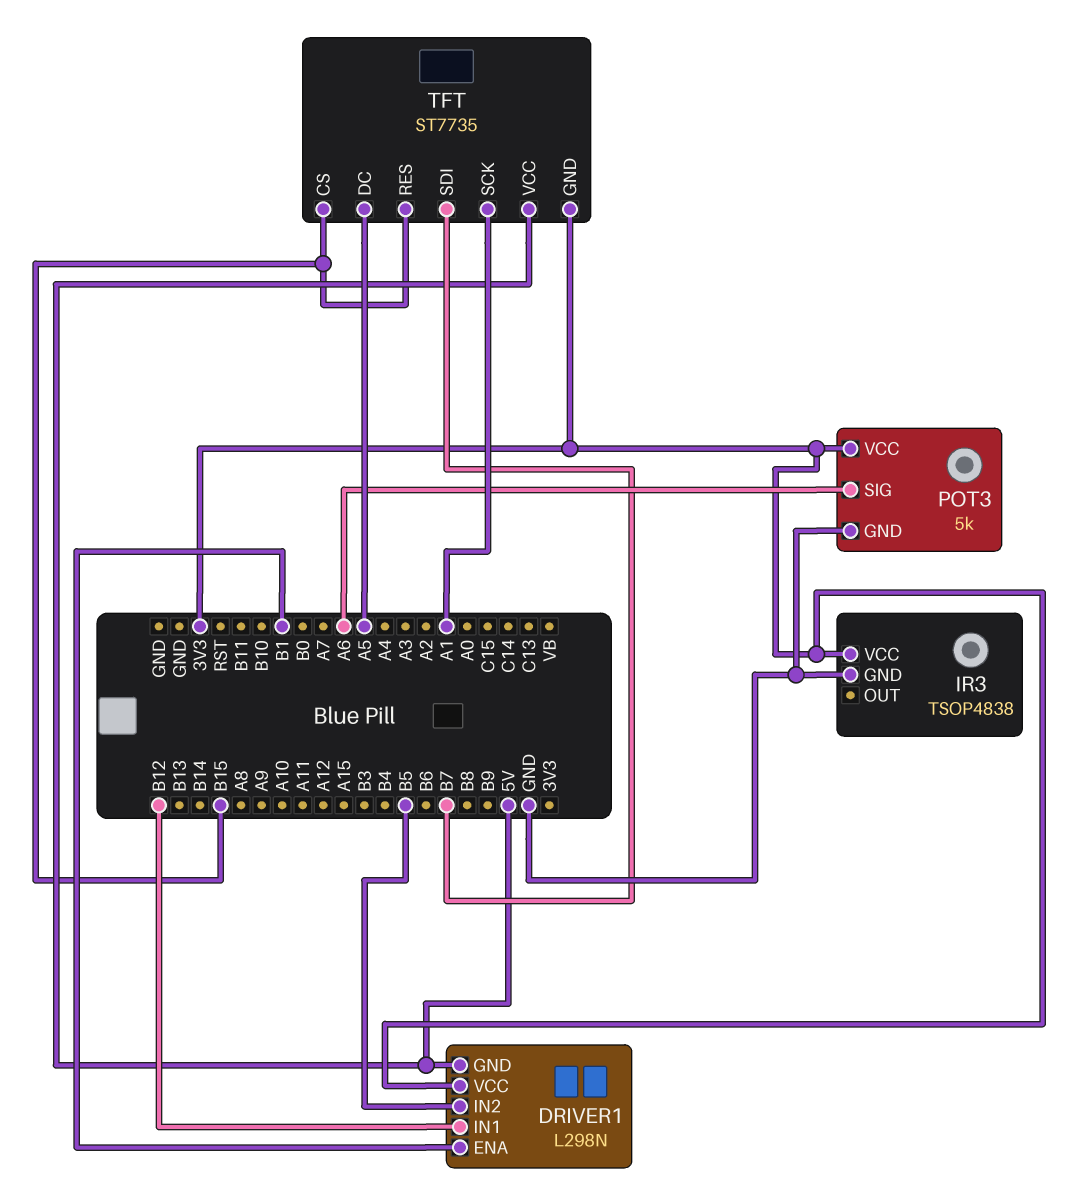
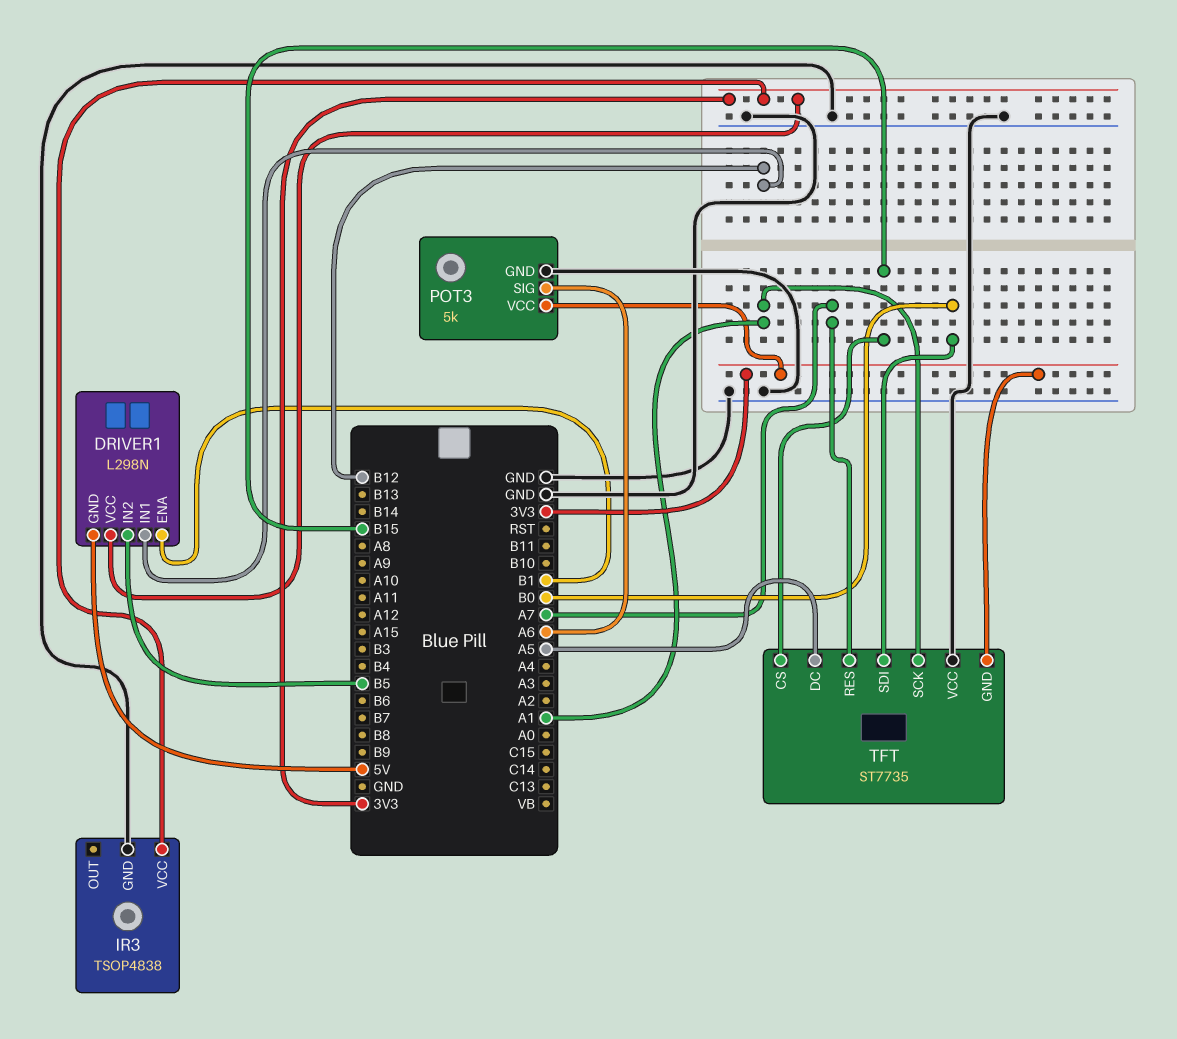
TFT pin RES: B15 -> A7
TFT pin SDI: B7 -> B0
TFT pin VCC: 5V -> GND

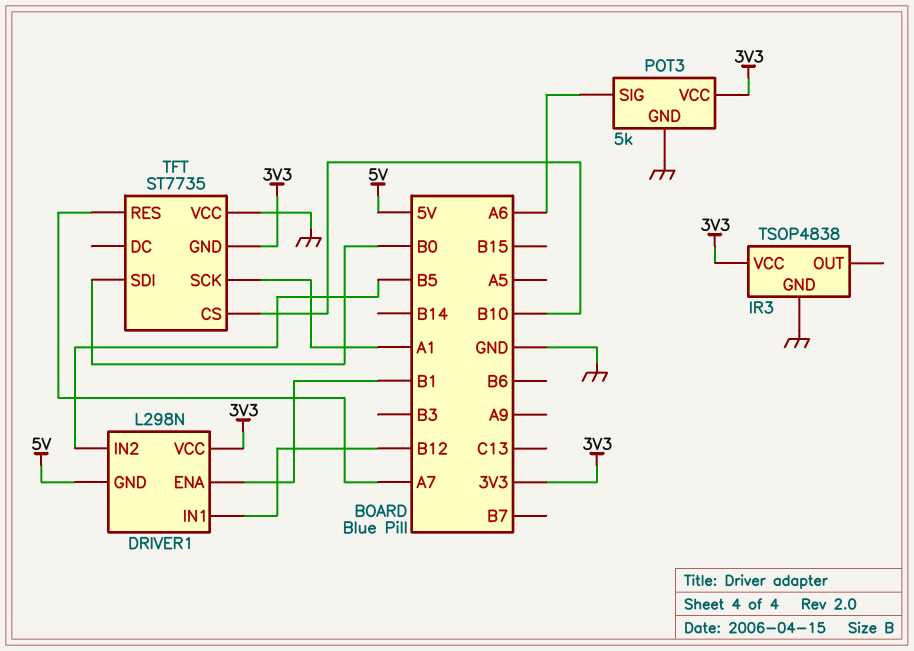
TFT pin CS: B15 -> B10
TFT pin DC: A5 -> none

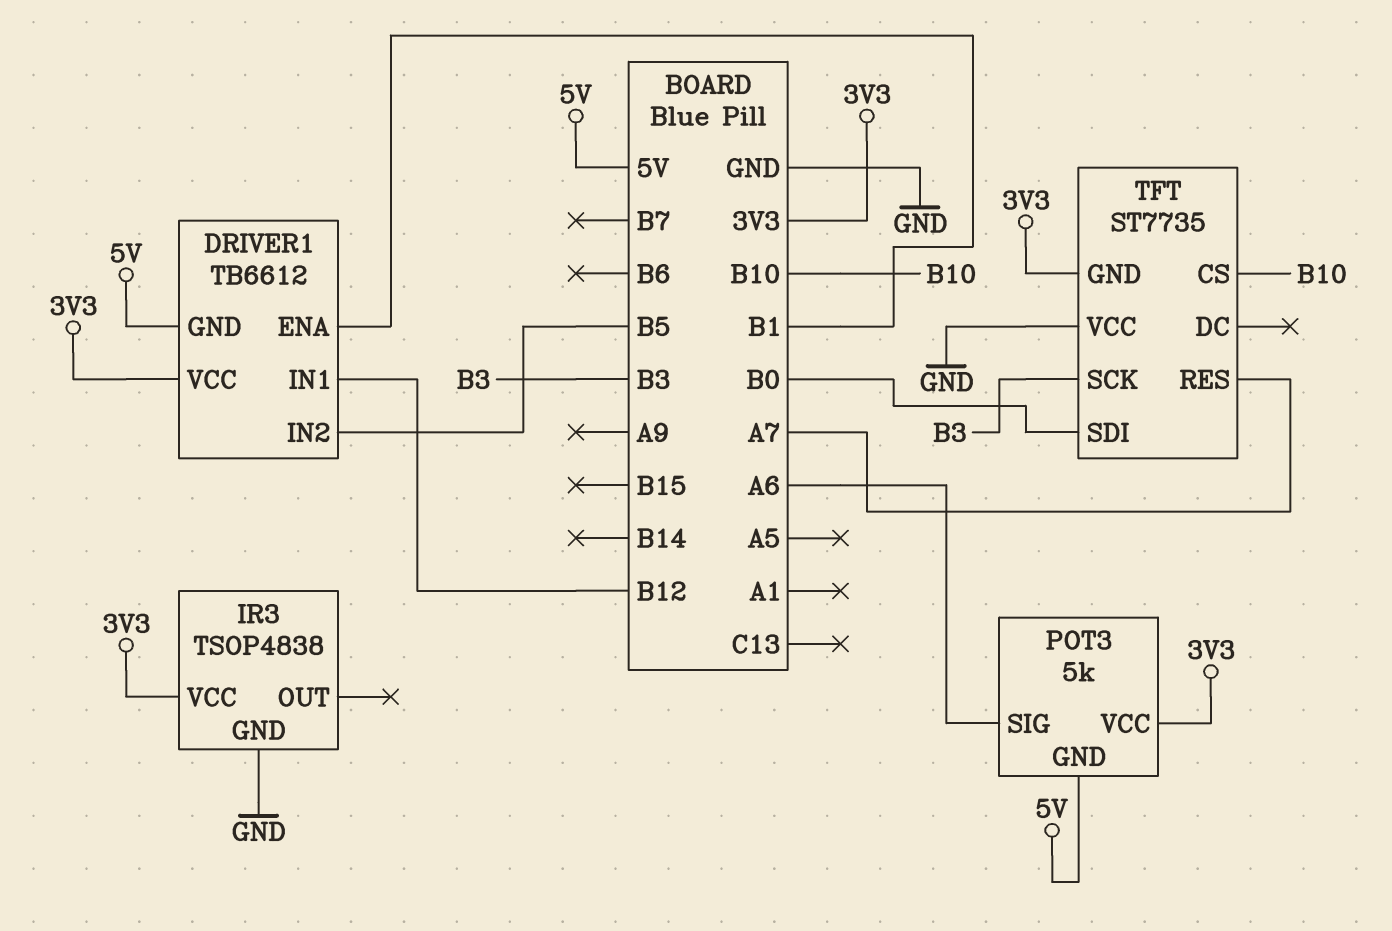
DRIVER1: L298N -> TB6612
POT3 pin GND: GND -> 5V
TFT pin SCK: A1 -> B3

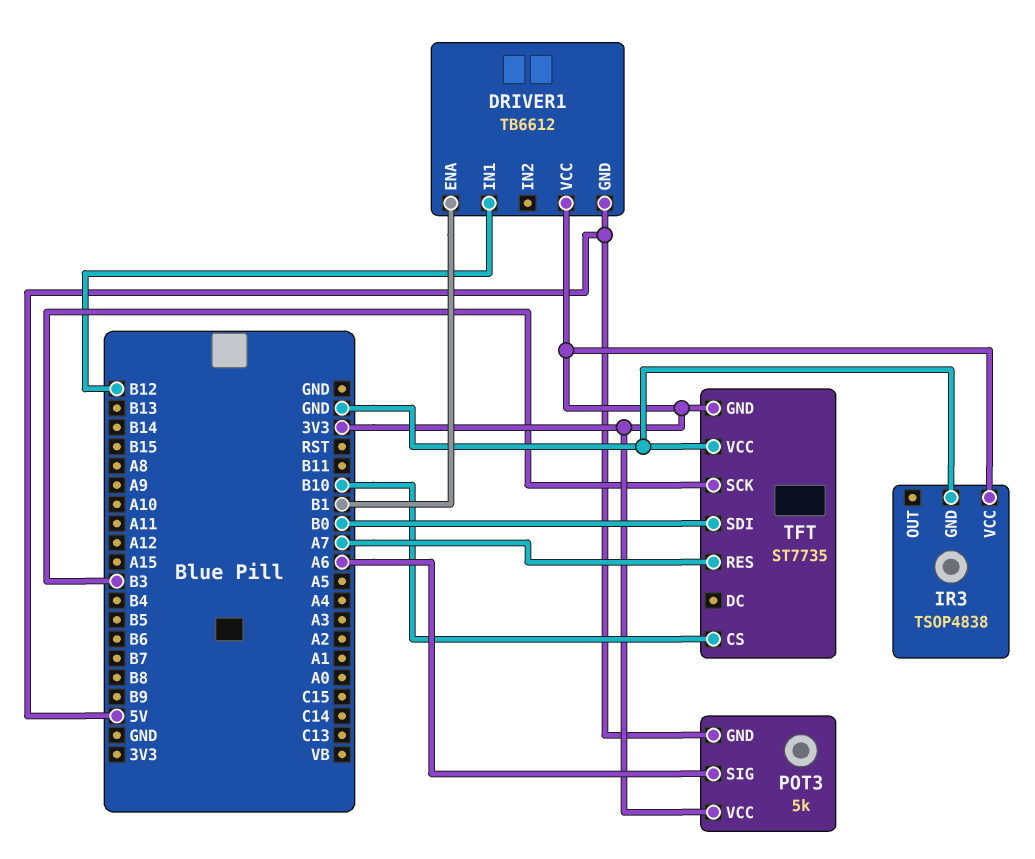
DRIVER1 pin IN2: B5 -> none

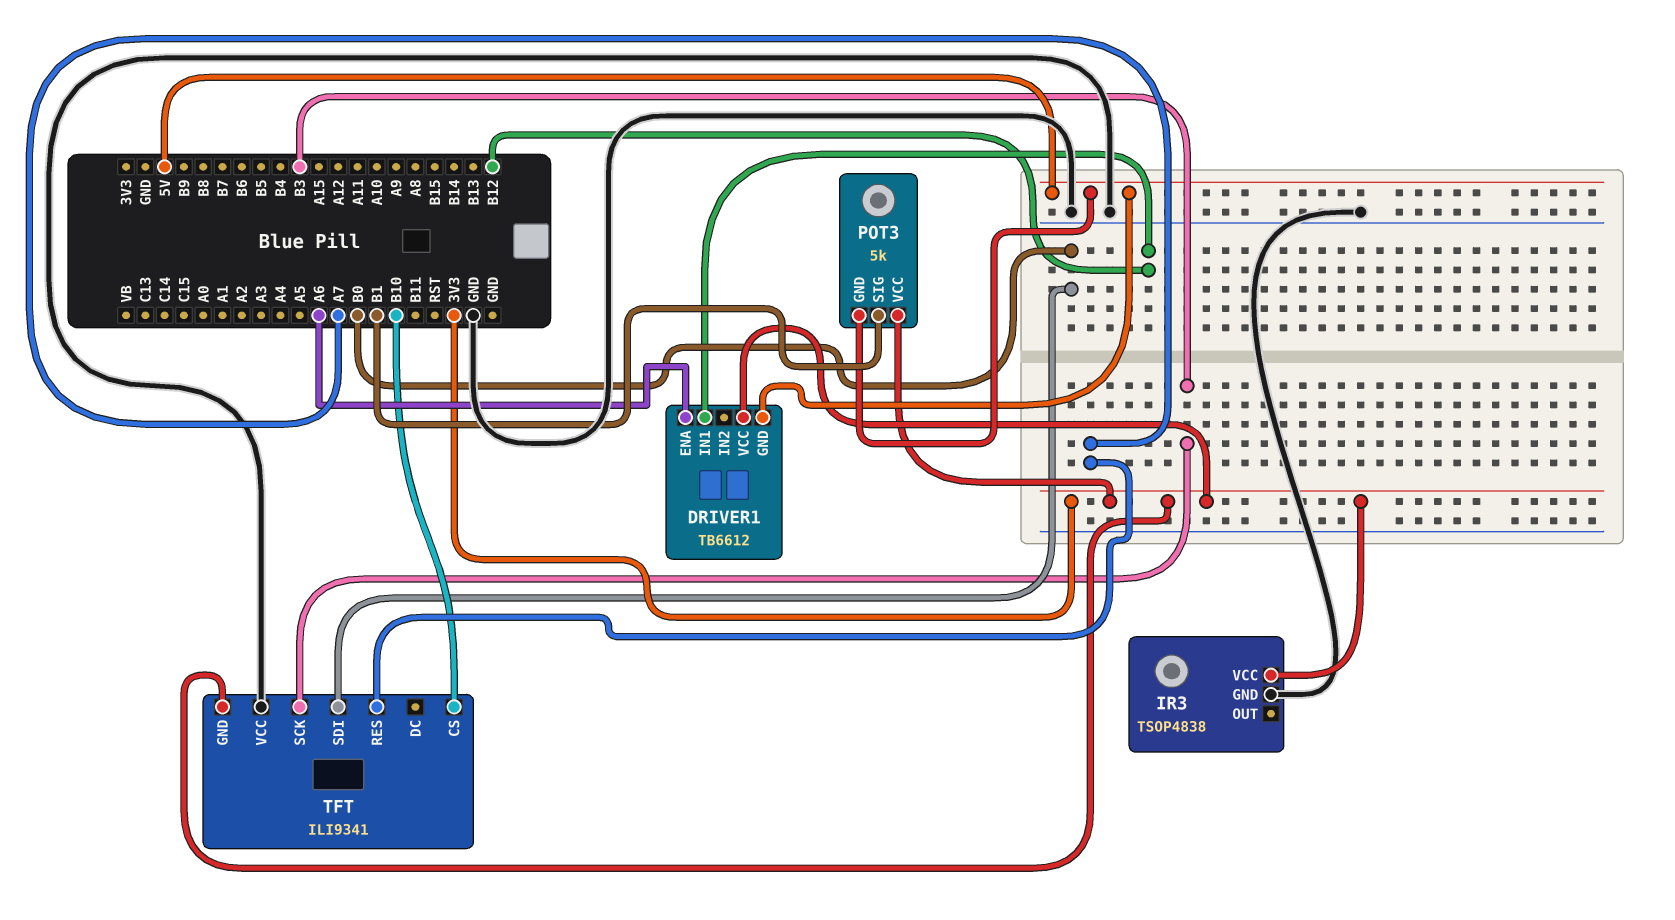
DRIVER1 pin ENA: B1 -> A6
POT3 pin SIG: A6 -> B1
TFT: ST7735 -> ILI9341

